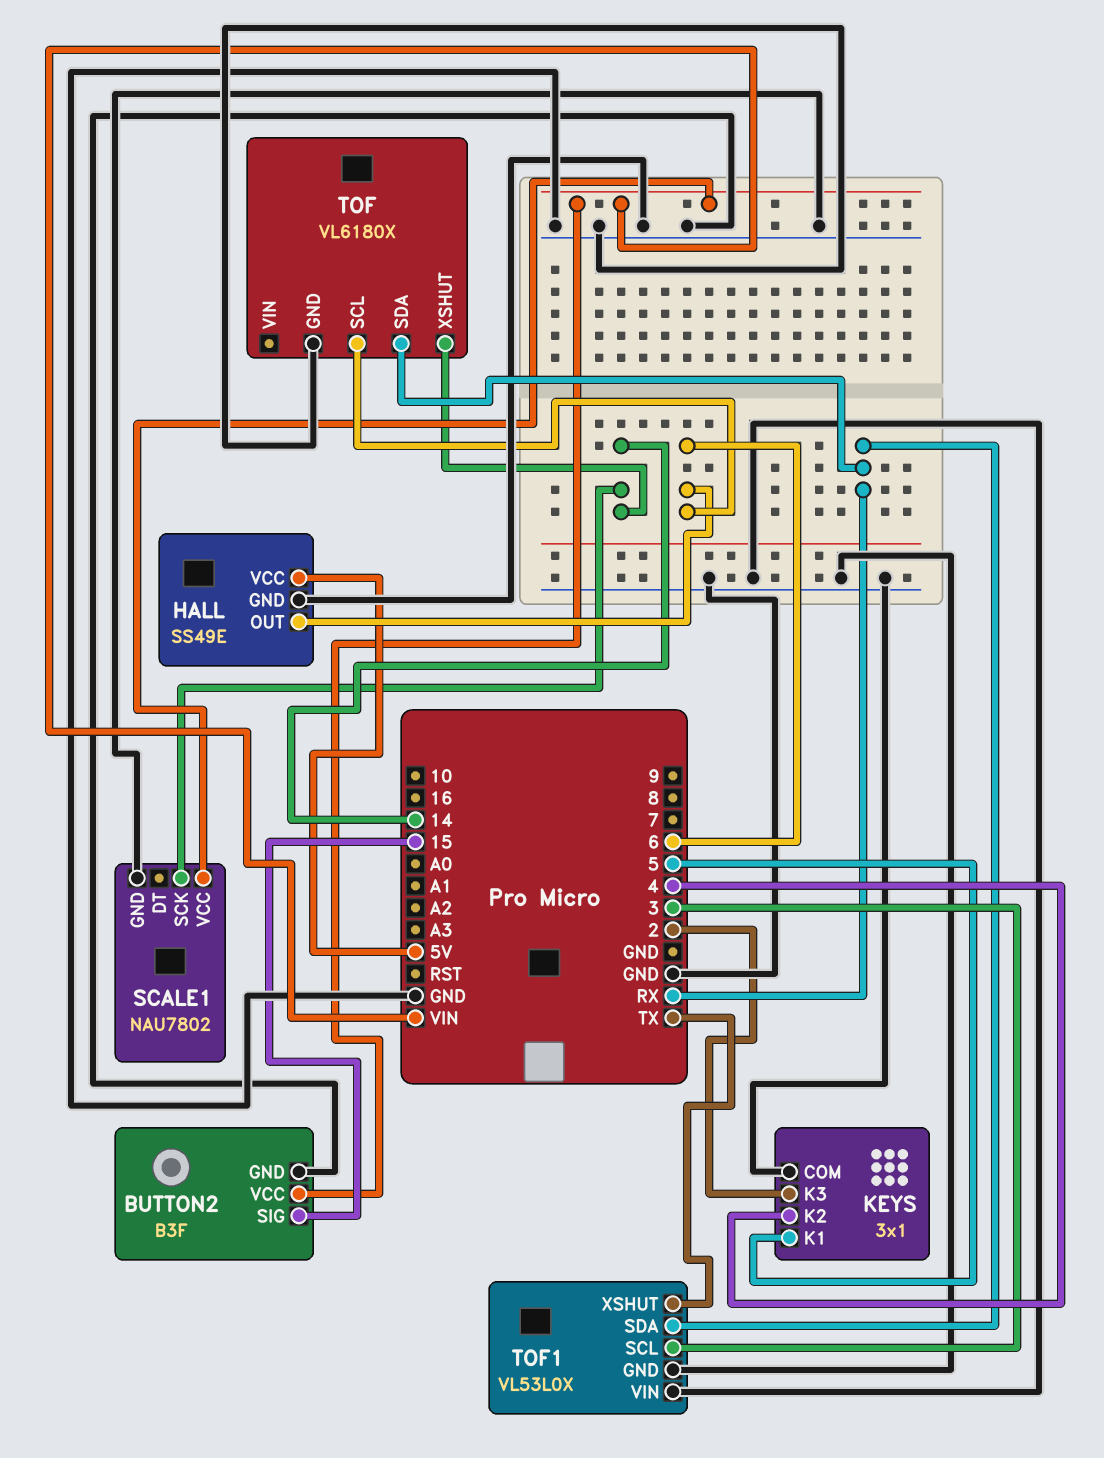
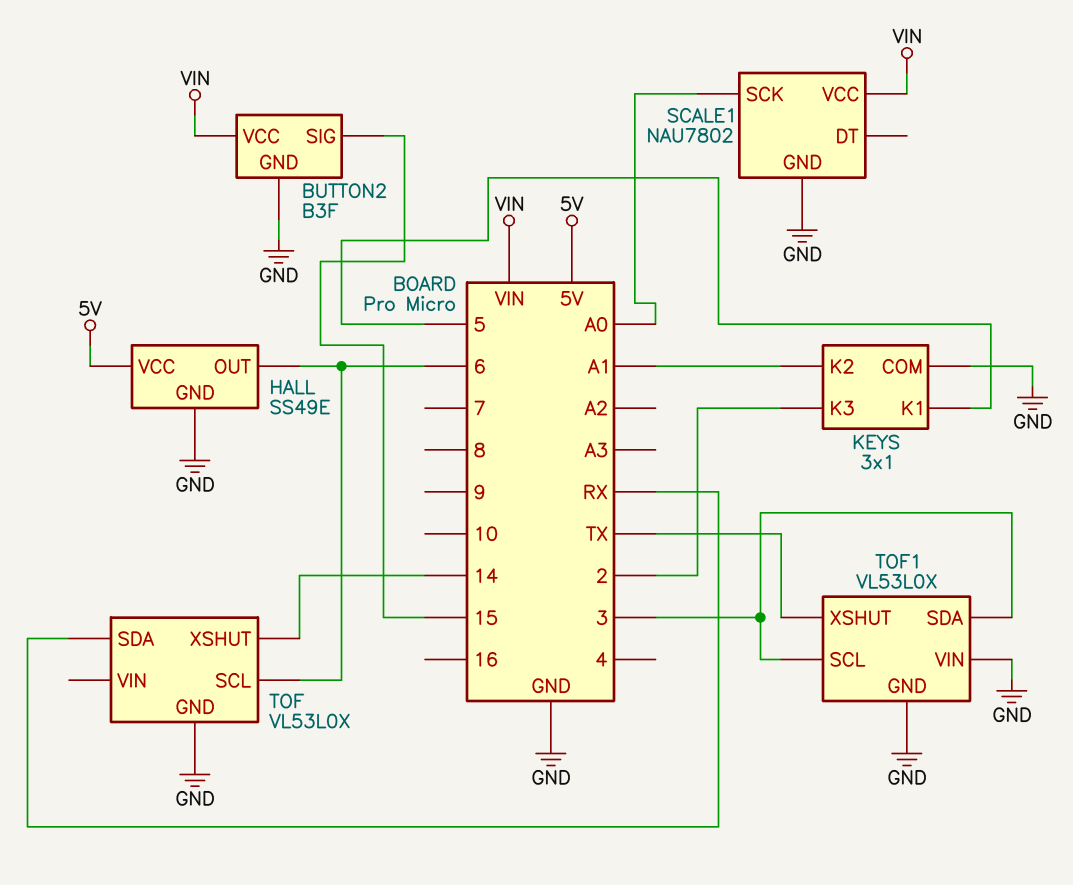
KEYS pin K2: 4 -> A1
SCALE1 pin SCK: 14 -> A0
TOF: VL6180X -> VL53L0X
TOF1 pin SDA: RX -> 3

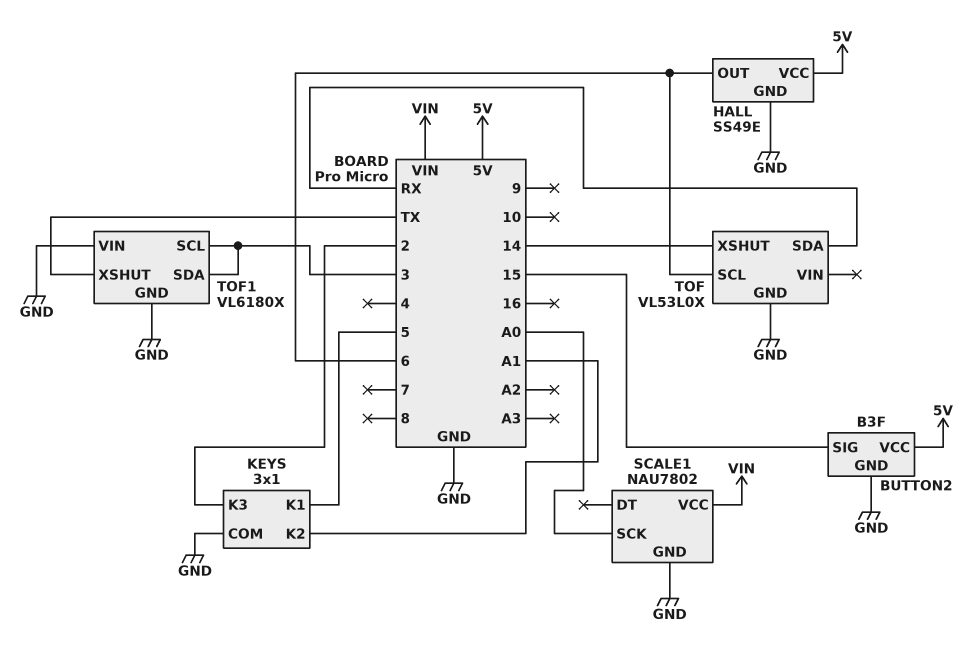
BUTTON2 pin VCC: VIN -> 5V
TOF1: VL53L0X -> VL6180X

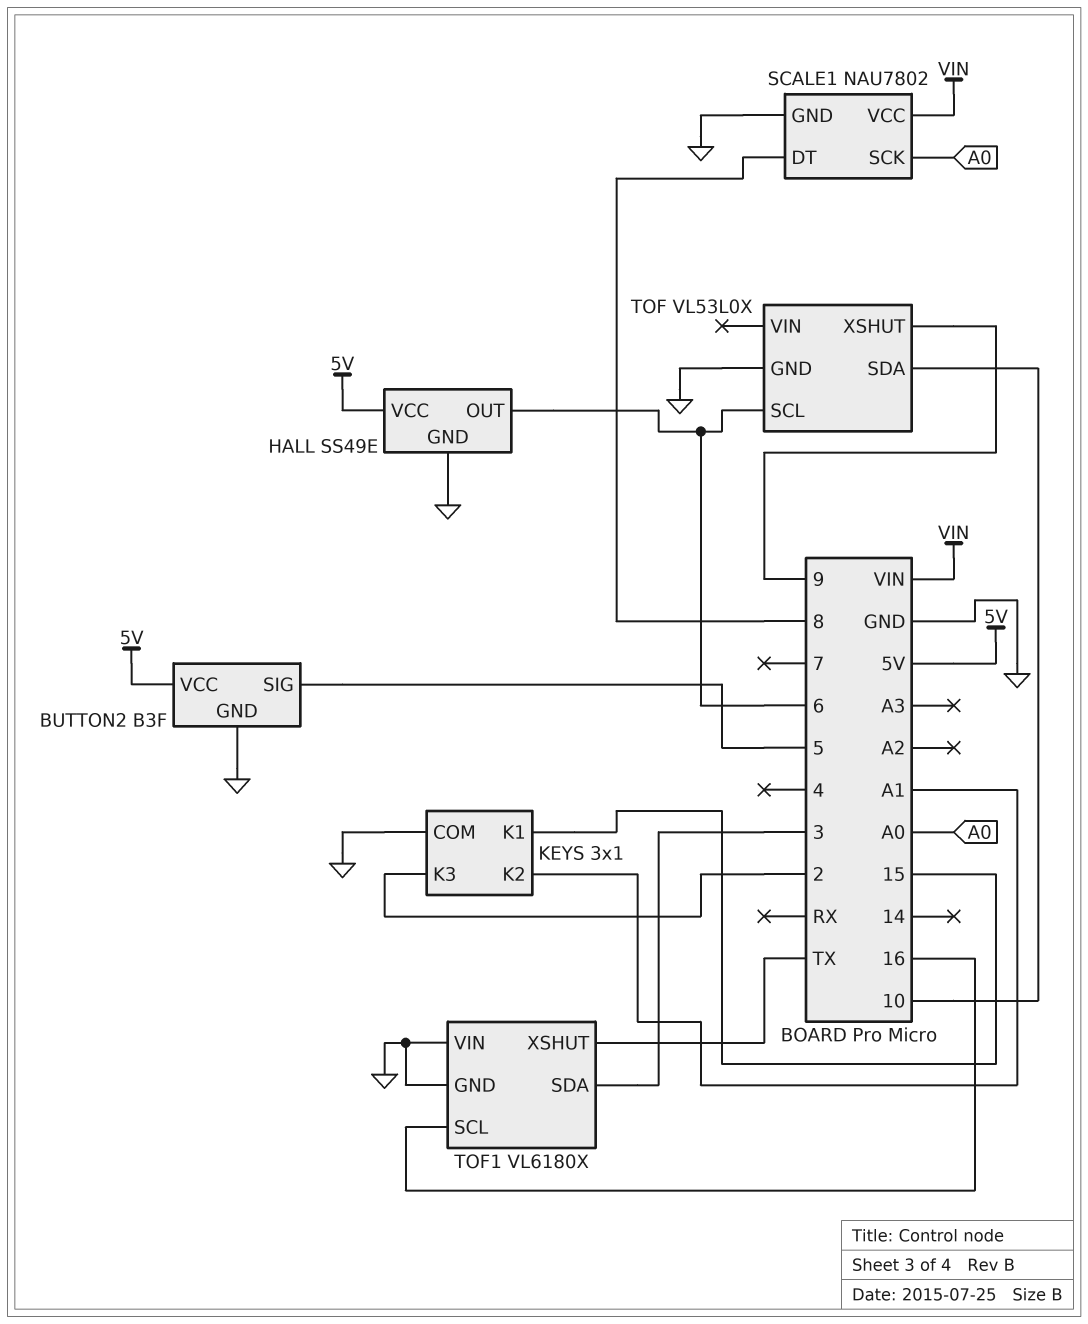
BUTTON2 pin SIG: 15 -> 5
KEYS pin K1: 5 -> 15
SCALE1 pin DT: none -> 8
TOF pin SDA: RX -> 10
TOF pin XSHUT: 14 -> 9
TOF1 pin SCL: 3 -> 16

